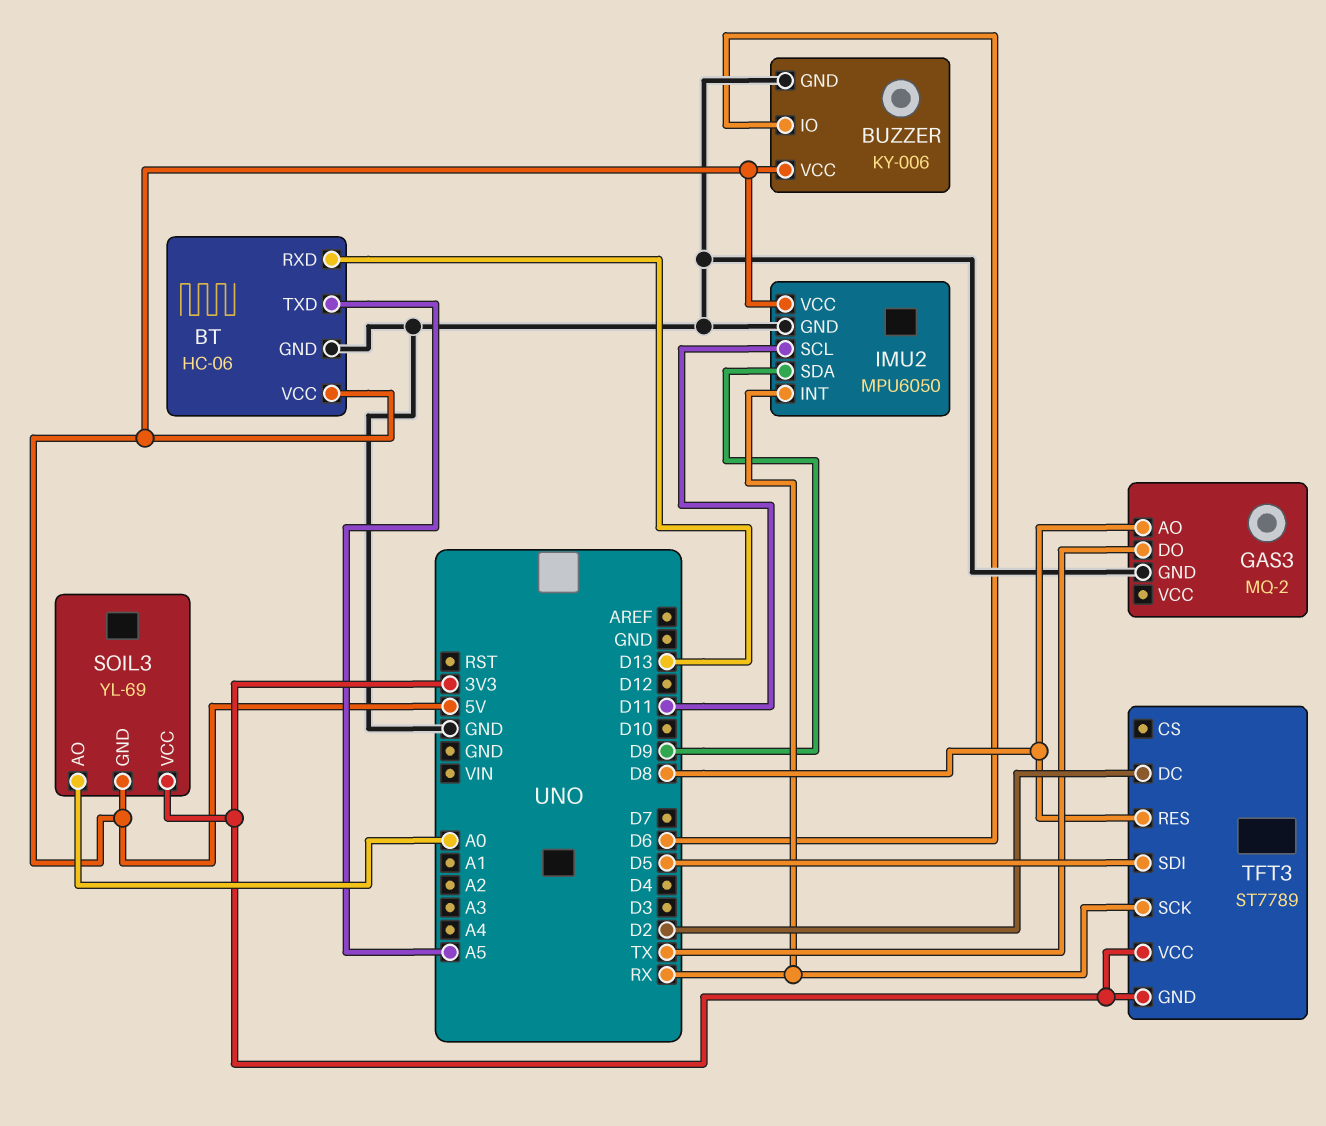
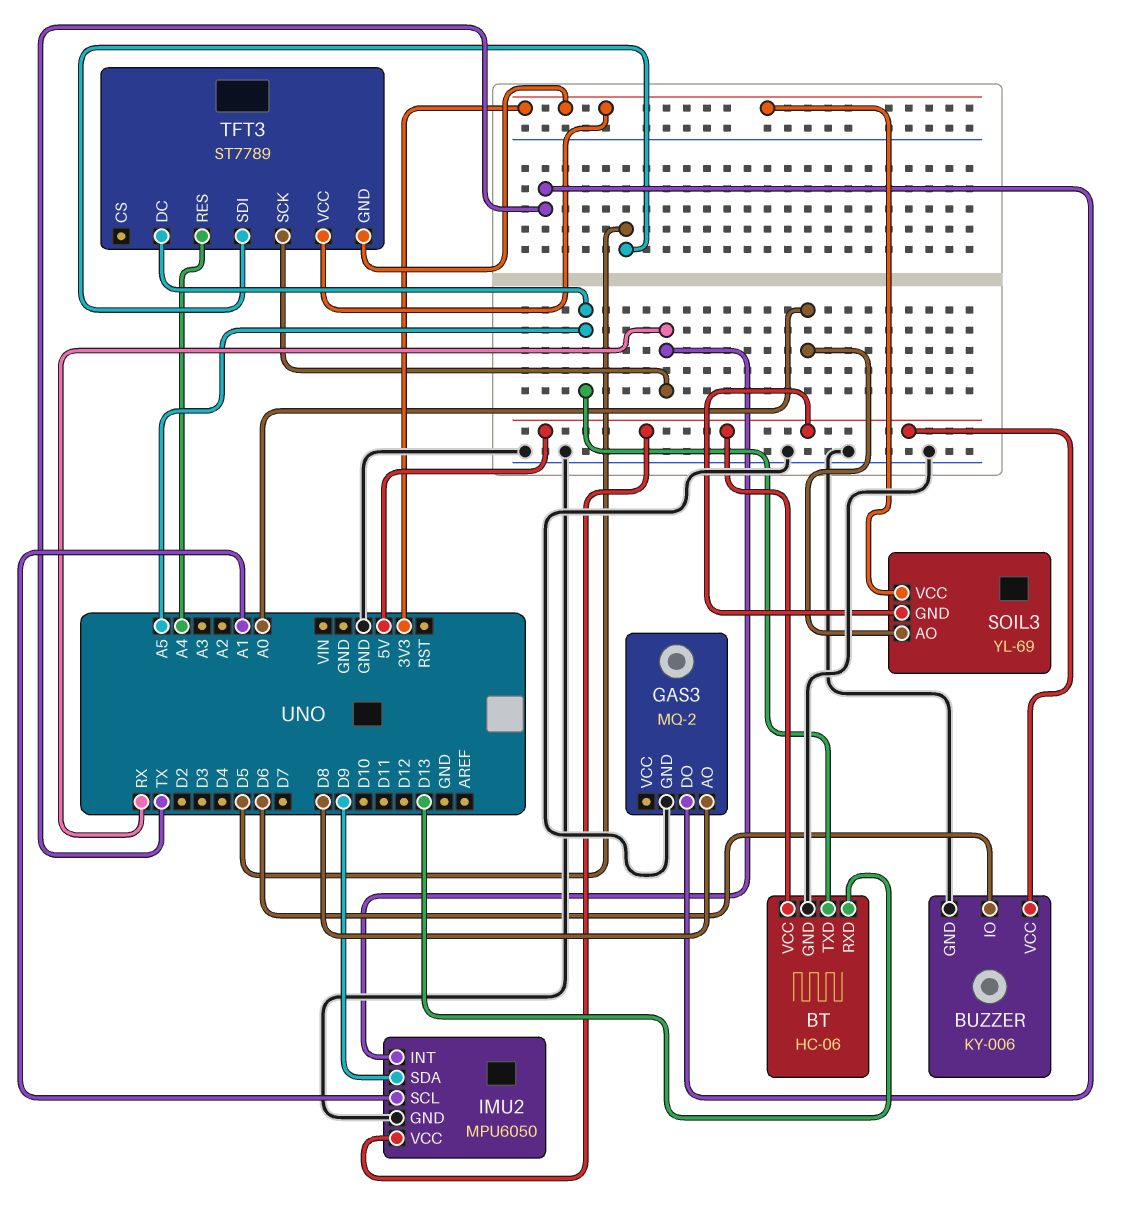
IMU2 pin SCL: D11 -> A1
TFT3 pin DC: D2 -> A5
TFT3 pin RES: D8 -> A4

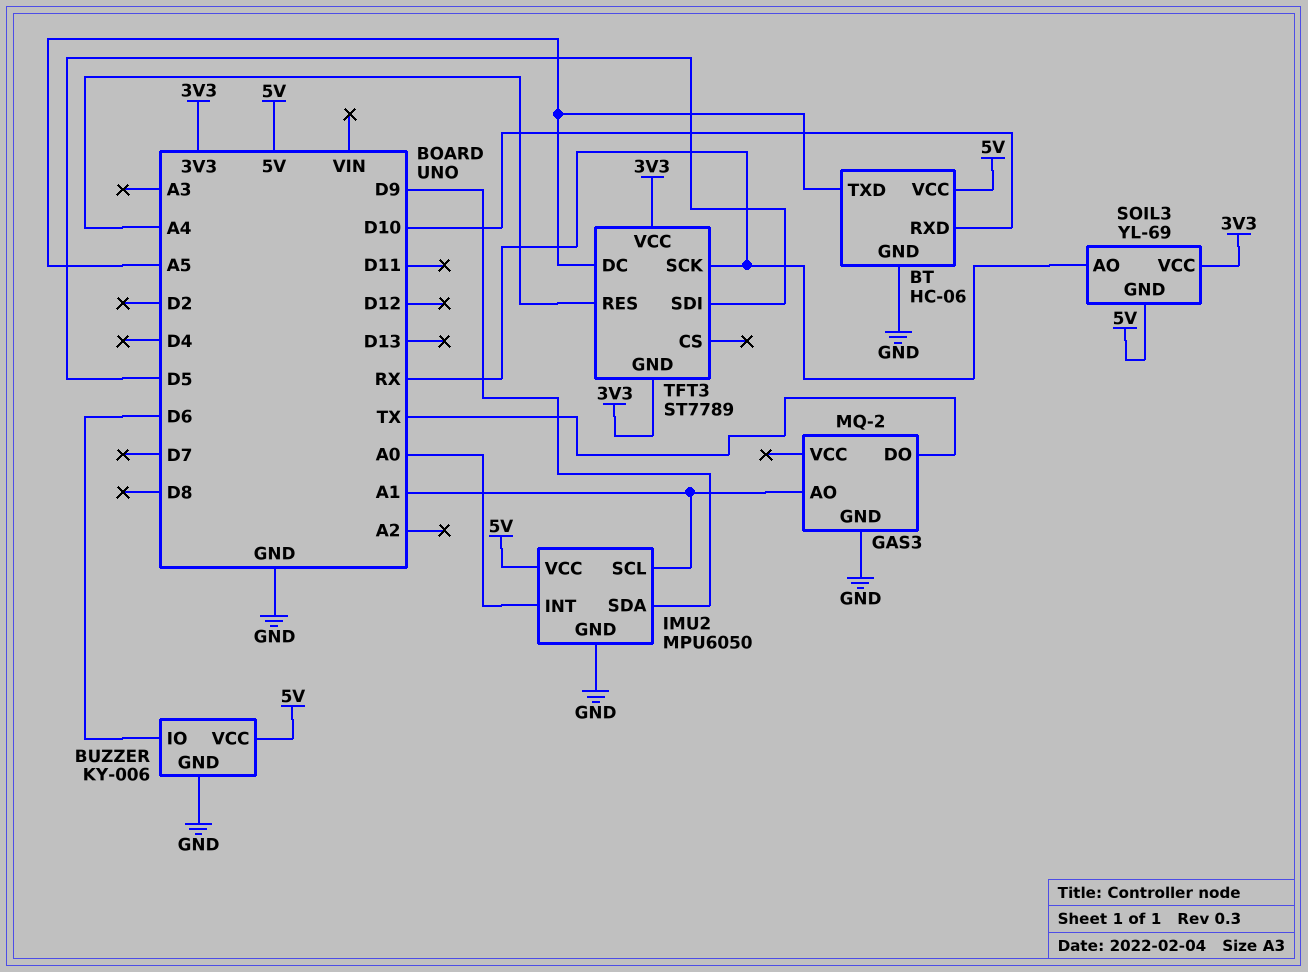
BT pin RXD: D13 -> D10
GAS3 pin AO: D8 -> A1
IMU2 pin INT: RX -> A0
SOIL3 pin AO: A0 -> RX

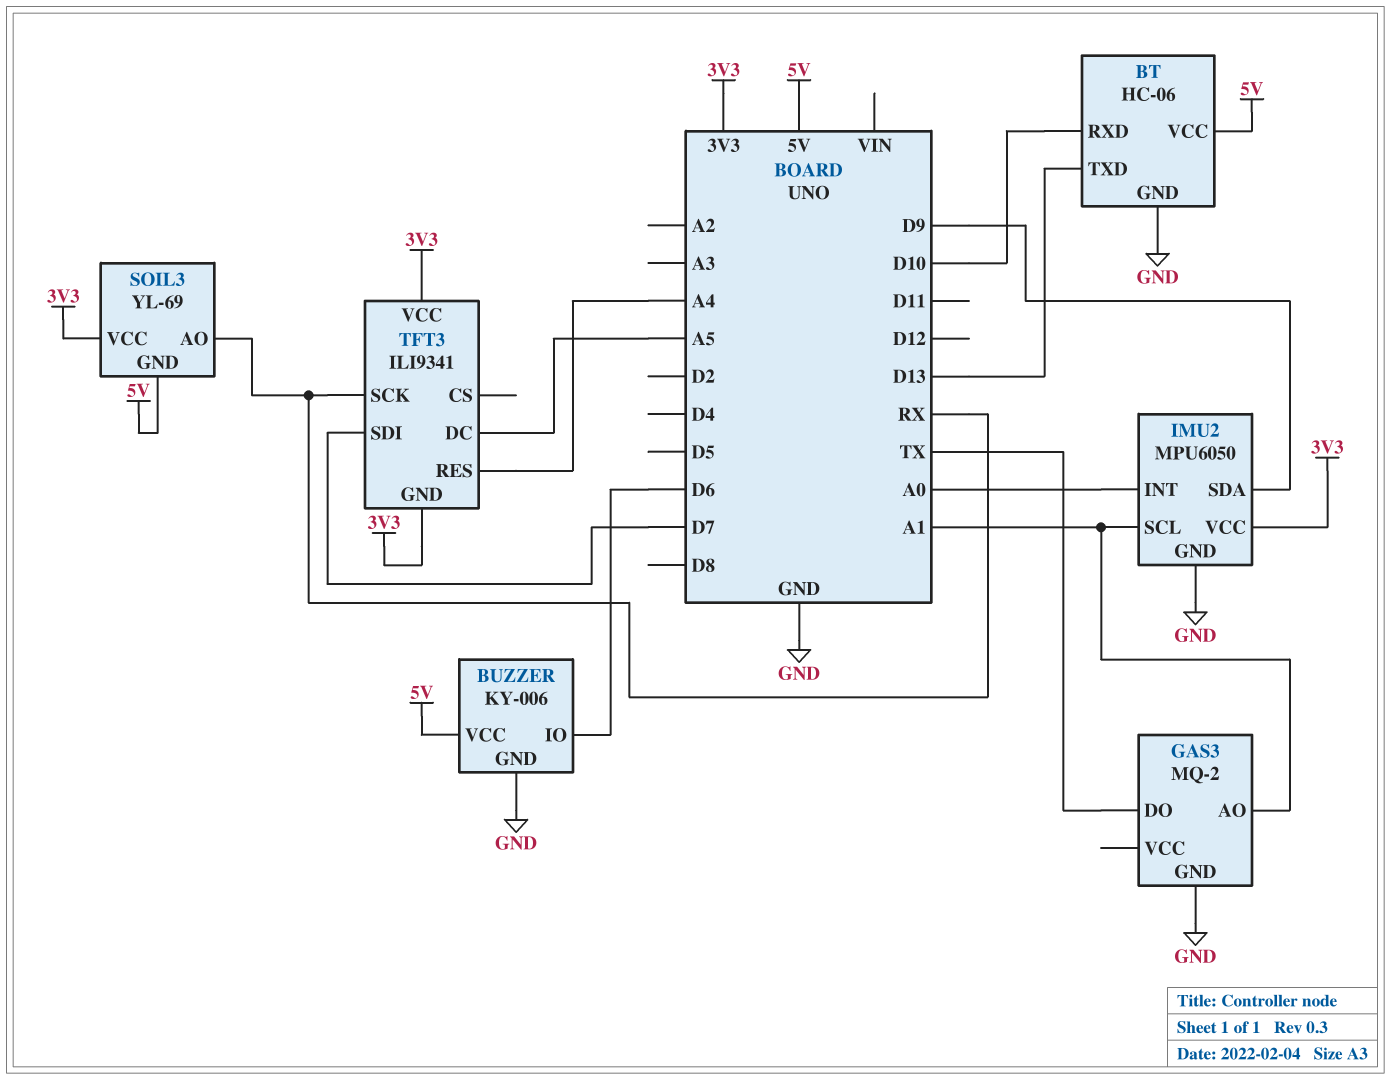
BT pin TXD: A5 -> D13
IMU2 pin VCC: 5V -> 3V3
TFT3: ST7789 -> ILI9341
TFT3 pin SDI: D5 -> D7

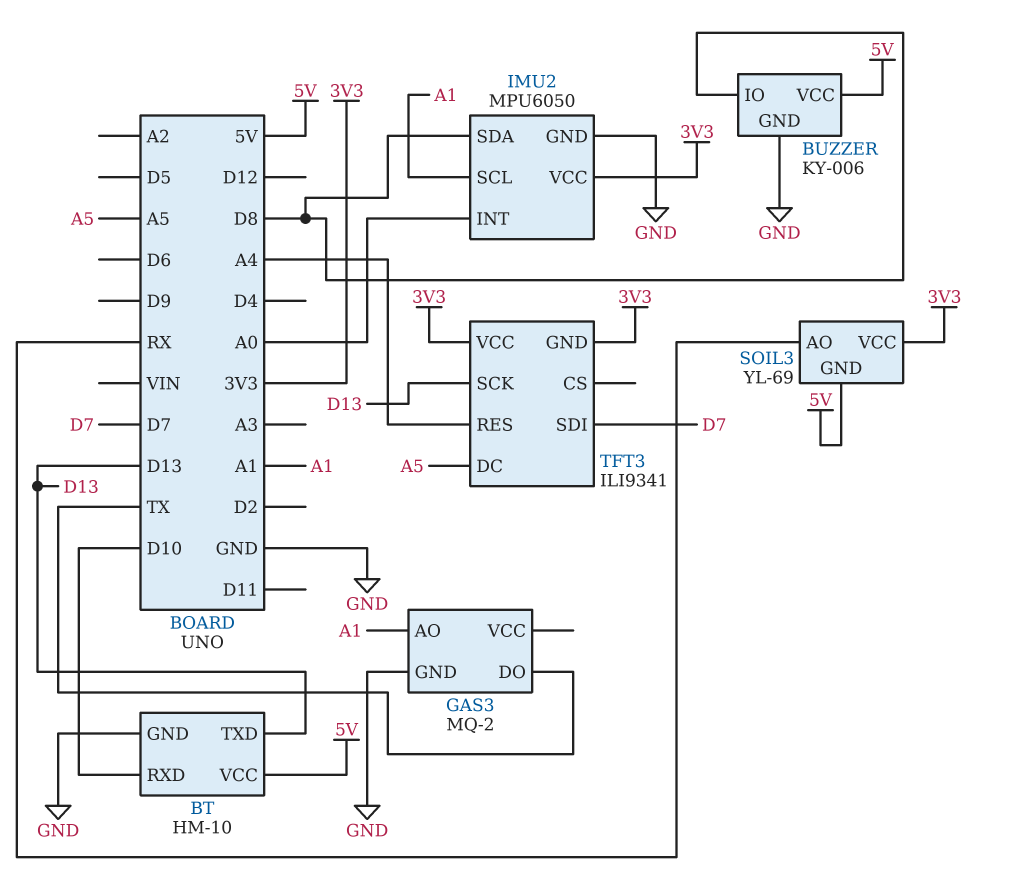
BT: HC-06 -> HM-10
BUZZER pin IO: D6 -> D8
IMU2 pin SDA: D9 -> D8
TFT3 pin SCK: RX -> D13

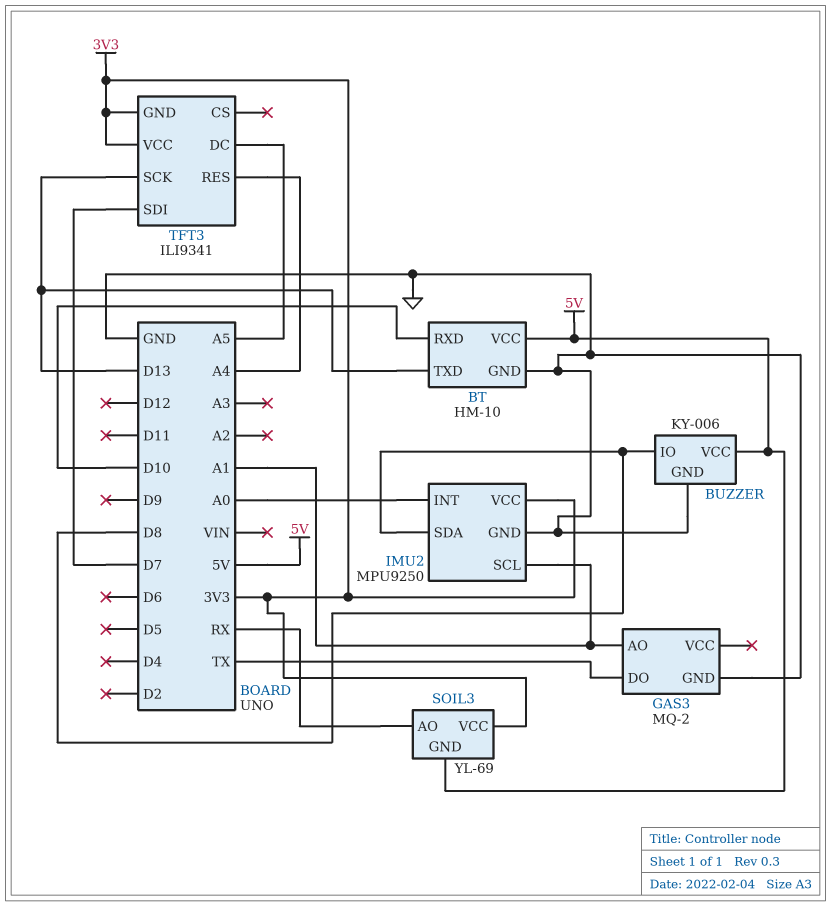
IMU2: MPU6050 -> MPU9250

